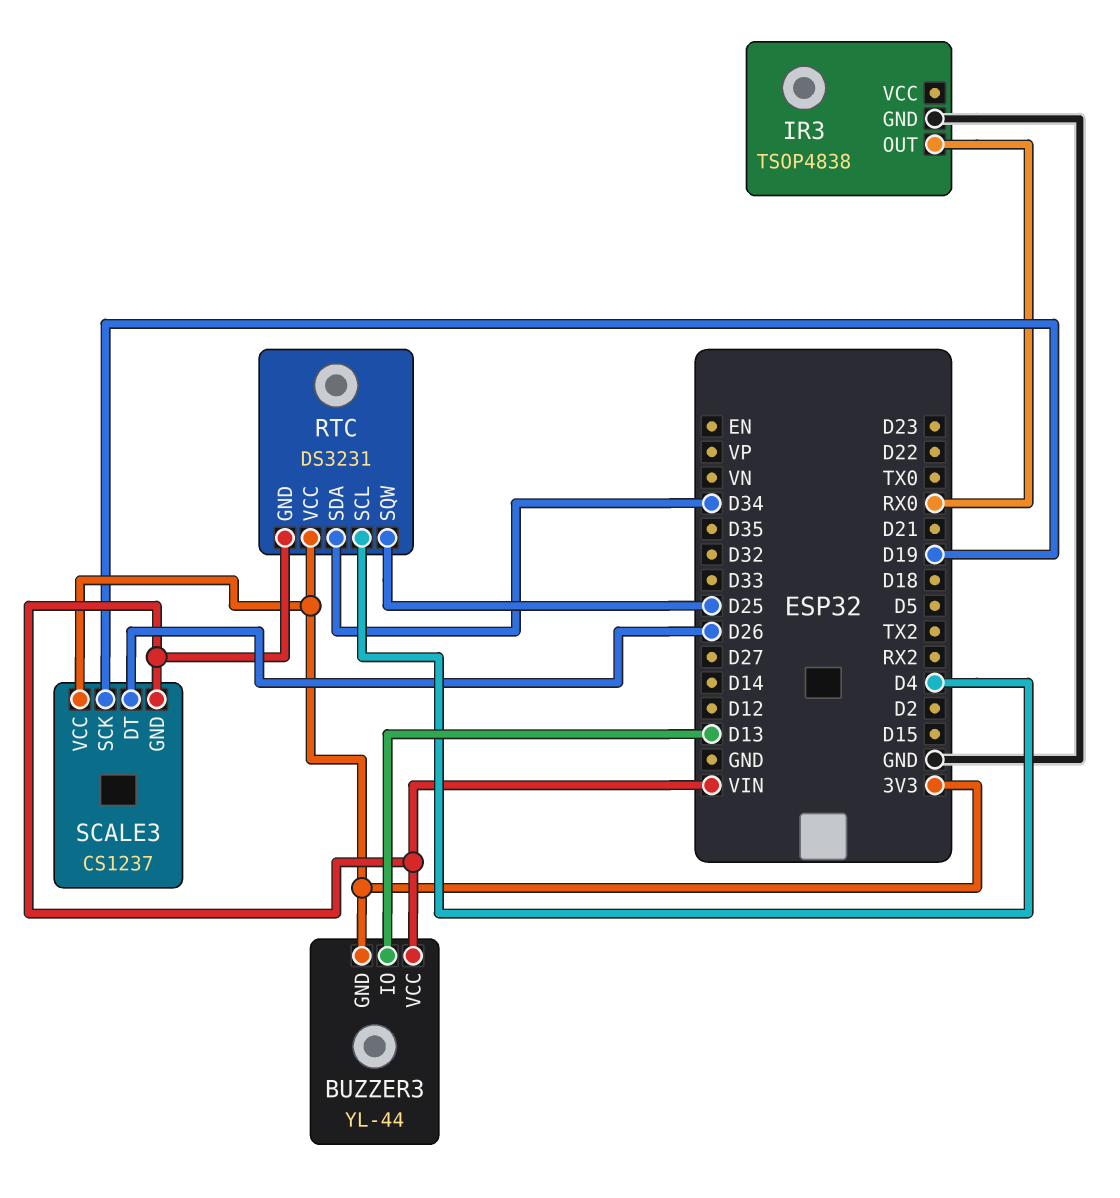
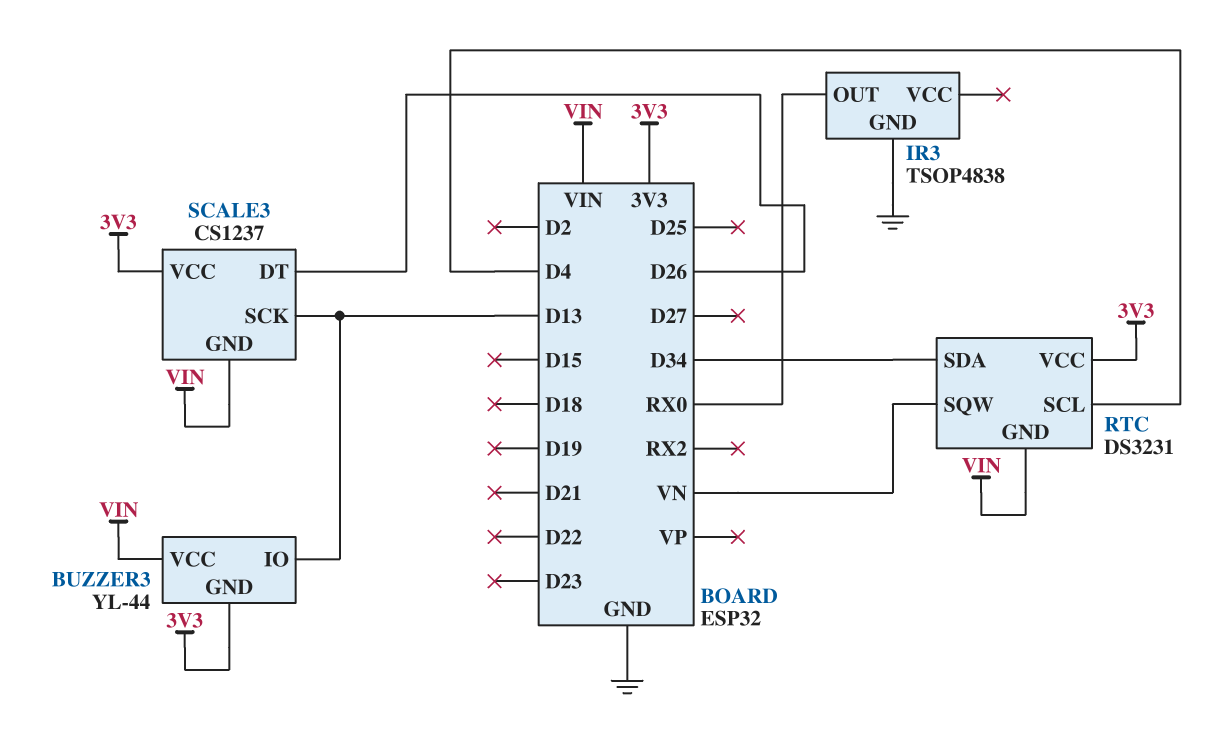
RTC pin SQW: D25 -> VN
SCALE3 pin SCK: D19 -> D13

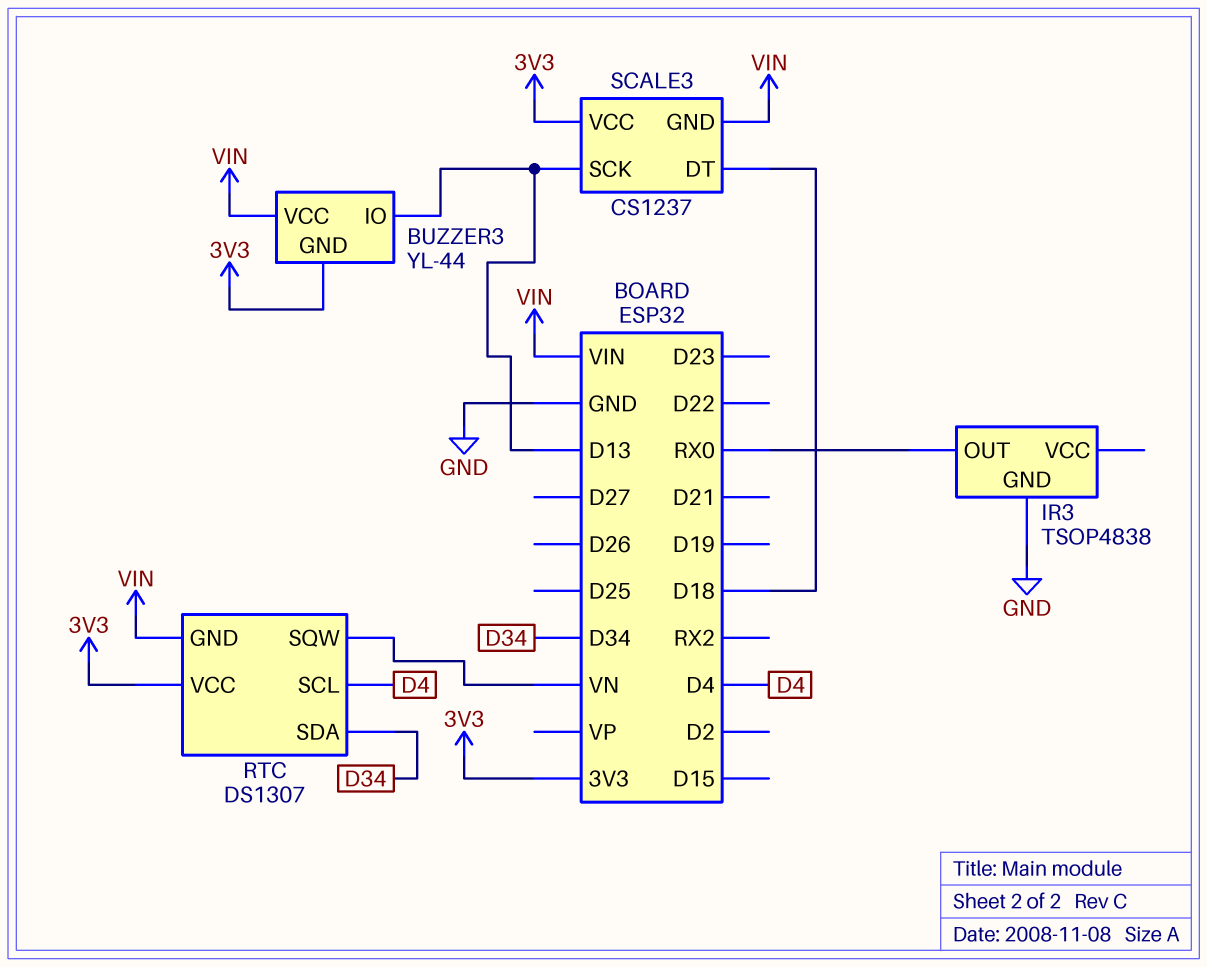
RTC: DS3231 -> DS1307
SCALE3 pin DT: D26 -> D18

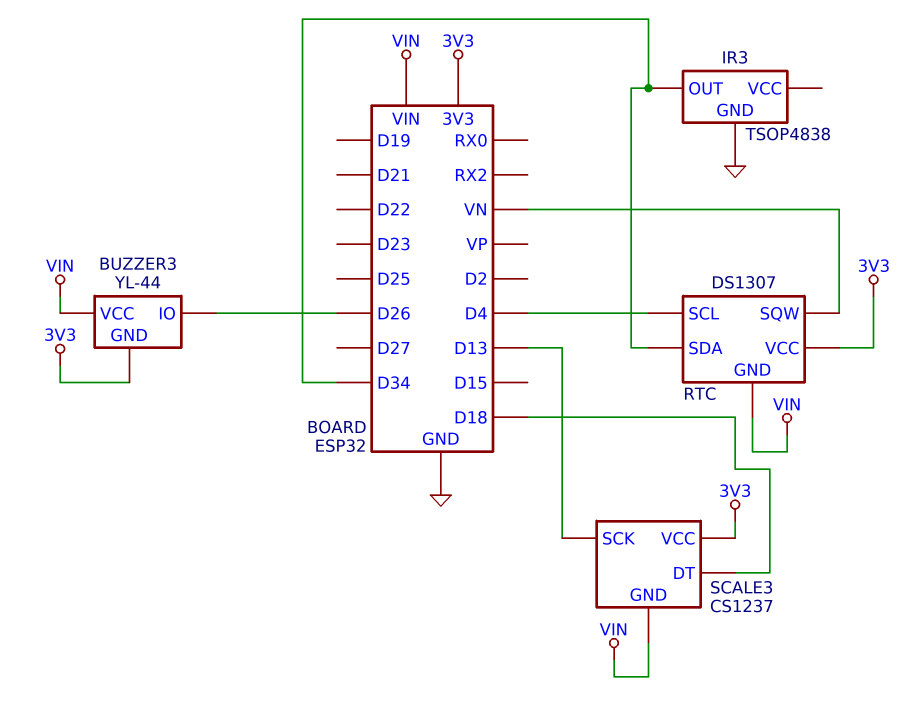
BUZZER3 pin IO: D13 -> D26
IR3 pin OUT: RX0 -> D34

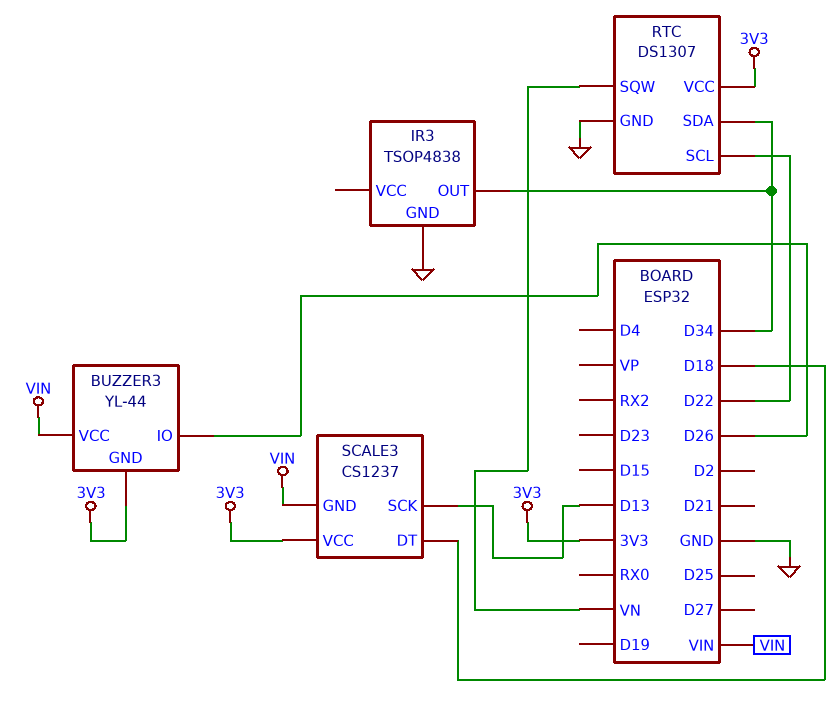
RTC pin GND: VIN -> GND
RTC pin SCL: D4 -> D22

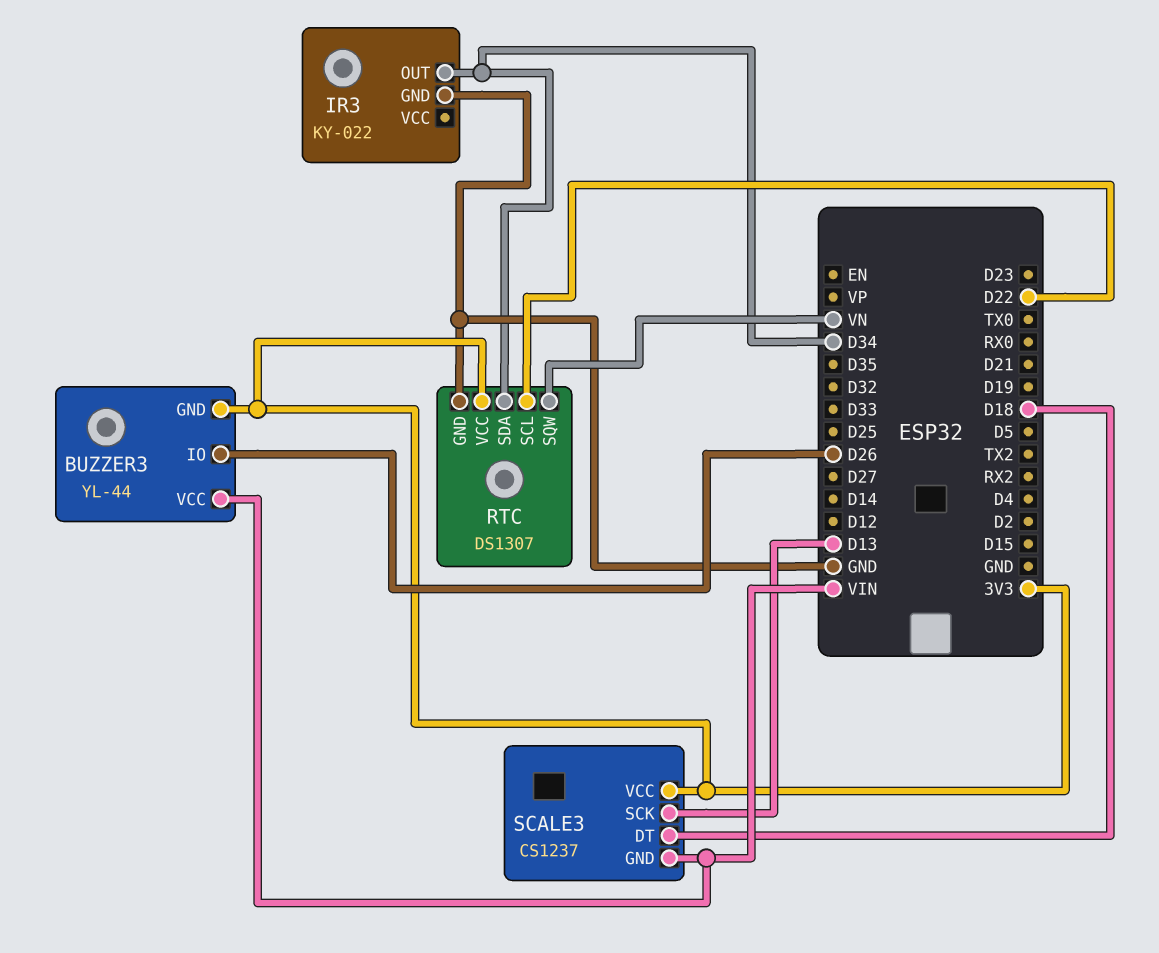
IR3: TSOP4838 -> KY-022

